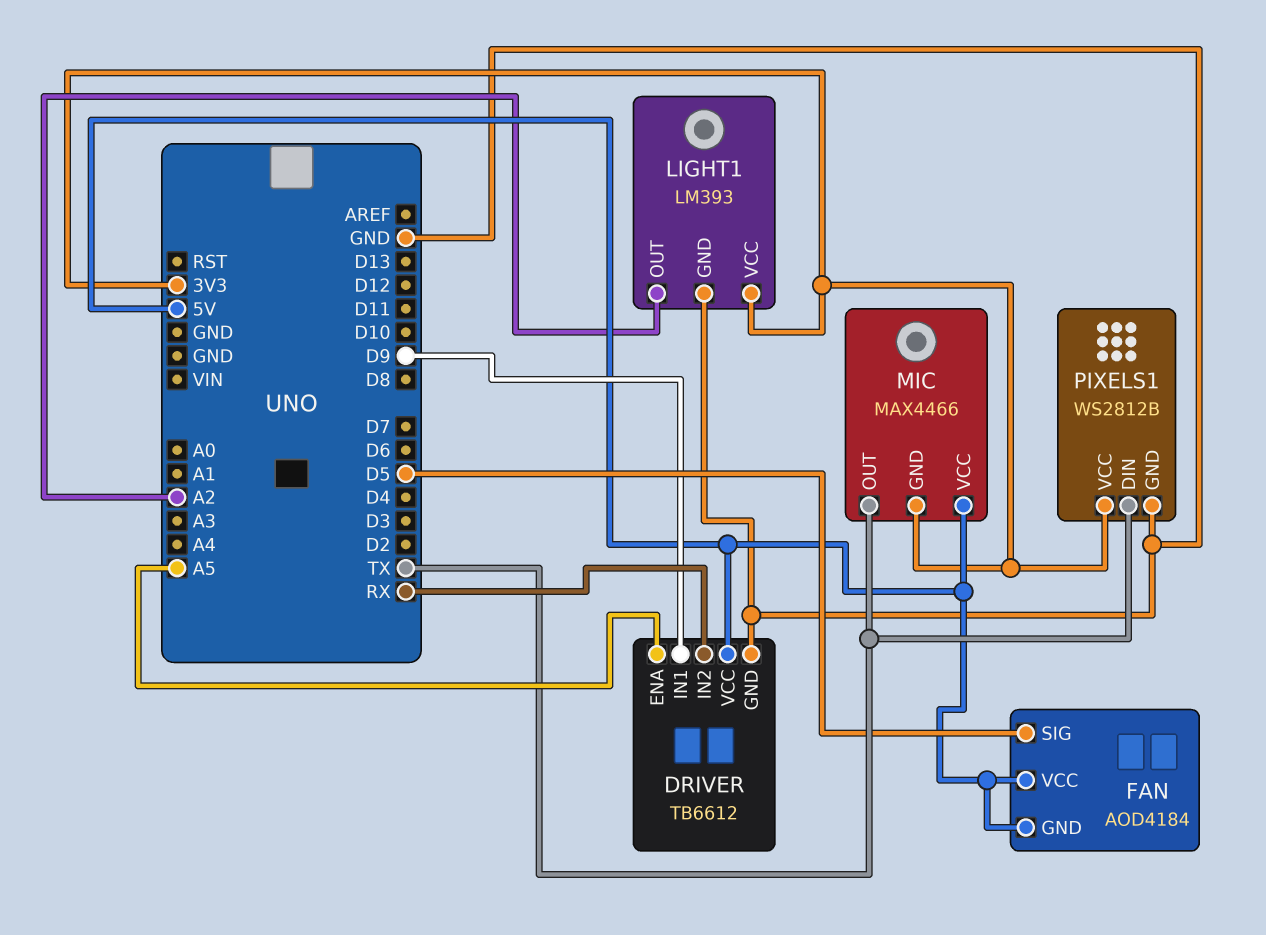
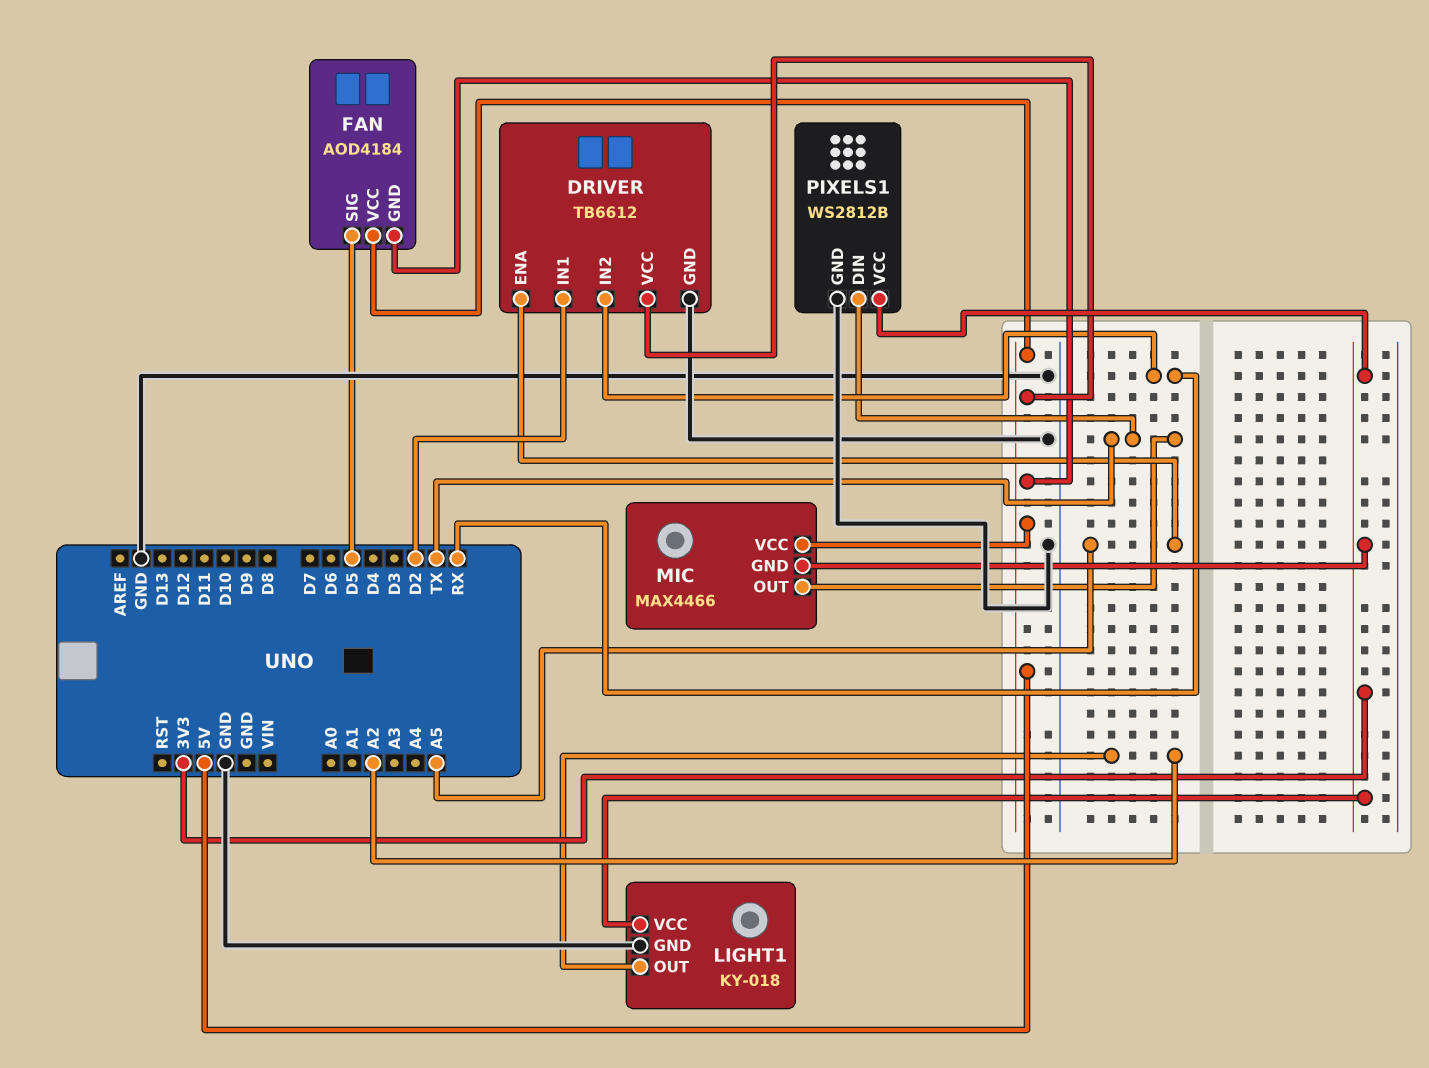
DRIVER pin IN1: D9 -> D2
LIGHT1: LM393 -> KY-018

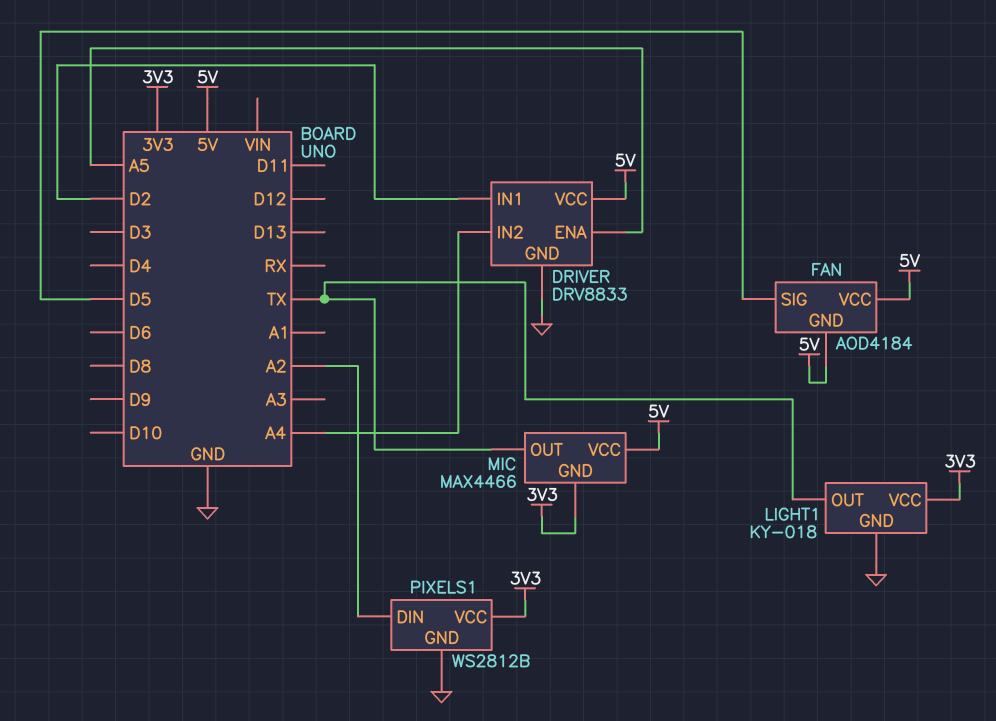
DRIVER: TB6612 -> DRV8833
DRIVER pin IN2: RX -> A4
LIGHT1 pin OUT: A2 -> TX
PIXELS1 pin DIN: TX -> A2

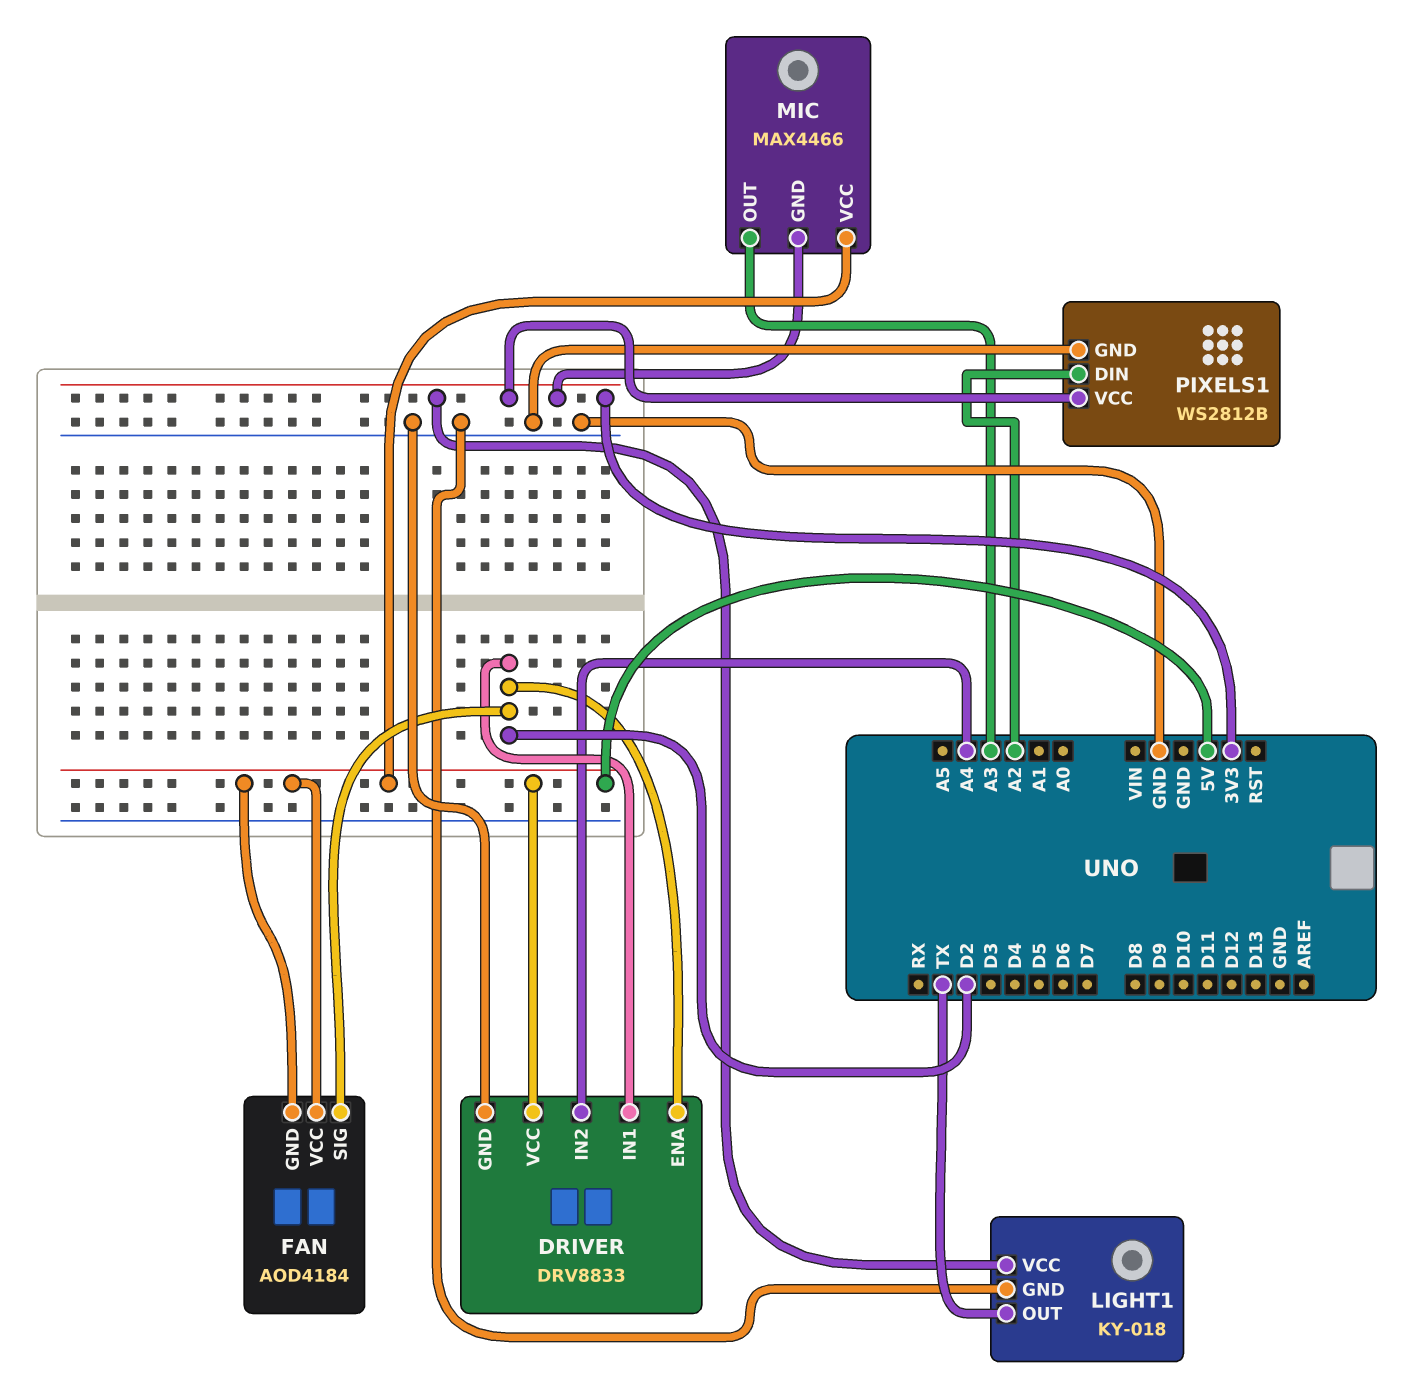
DRIVER pin ENA: A5 -> D2
FAN pin SIG: D5 -> D2
MIC pin OUT: TX -> A3

